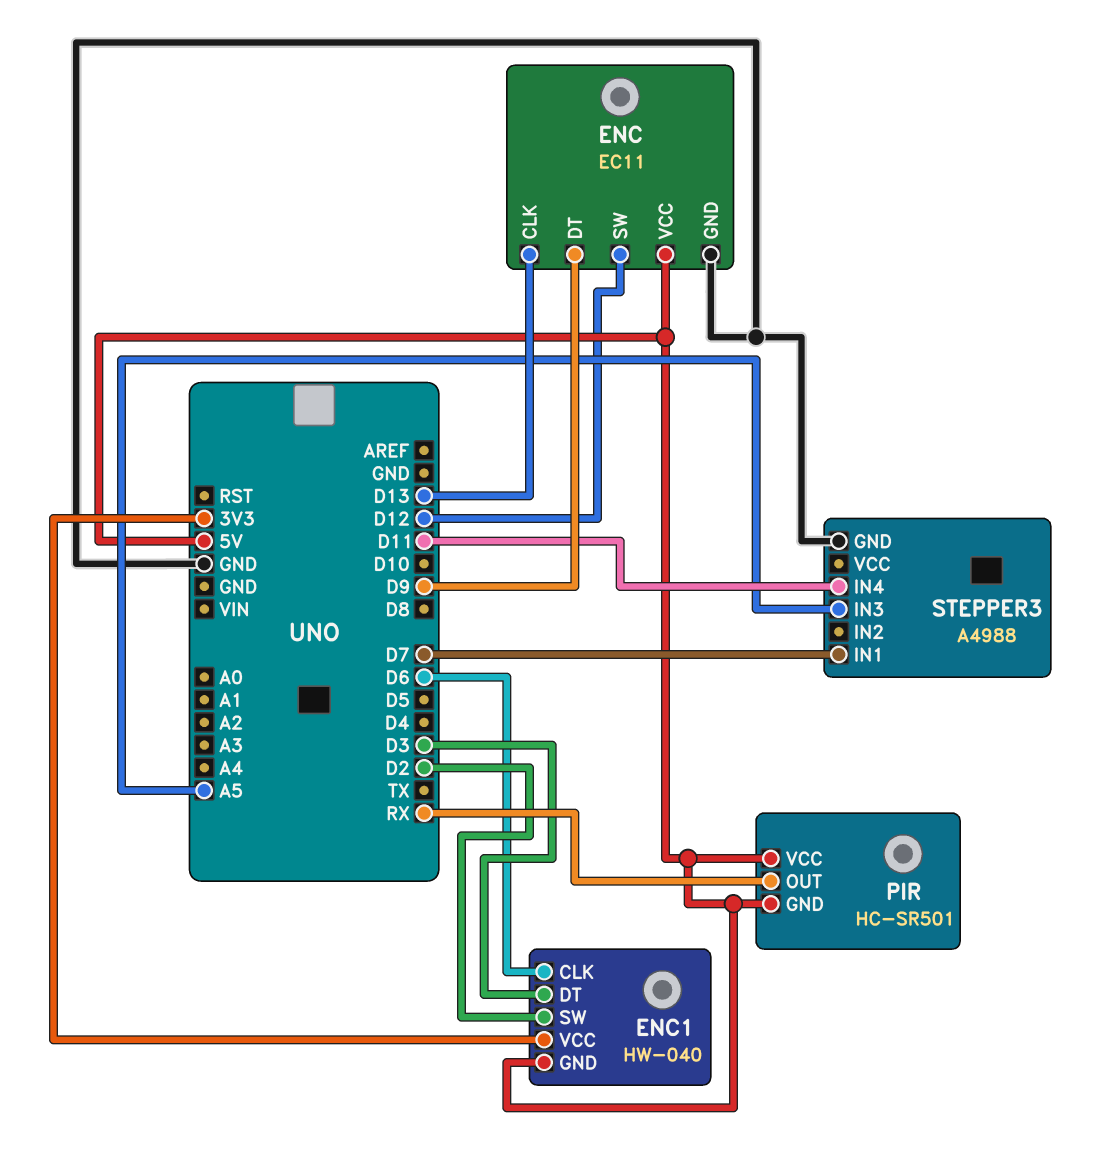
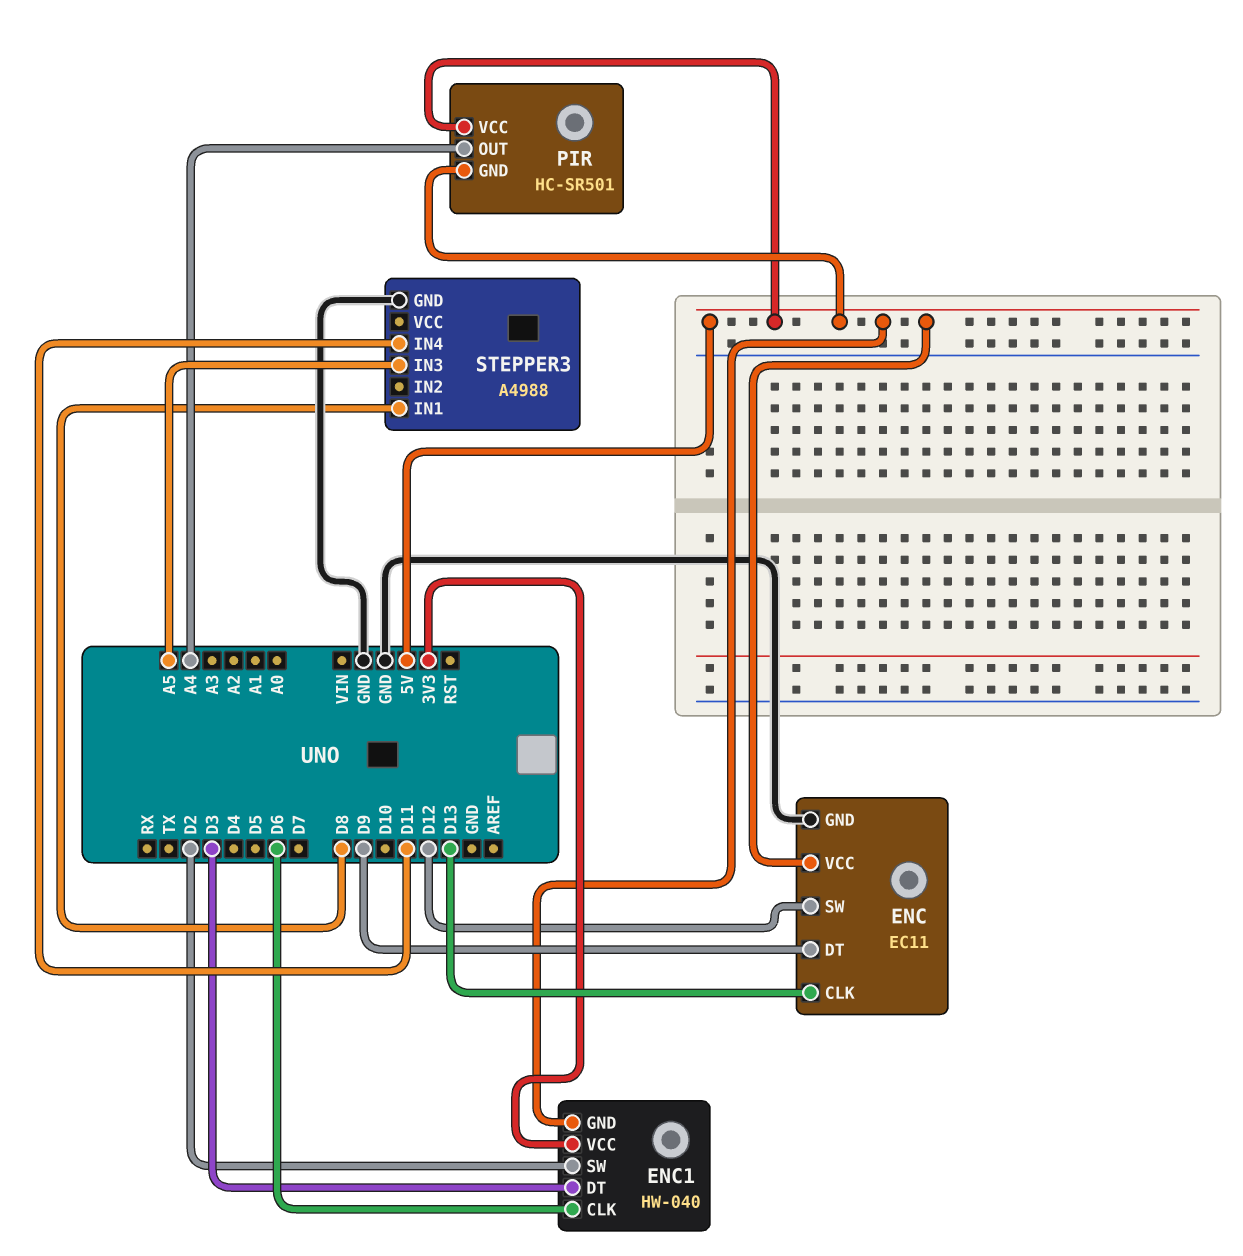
PIR pin OUT: RX -> A4
STEPPER3 pin IN1: D7 -> D8

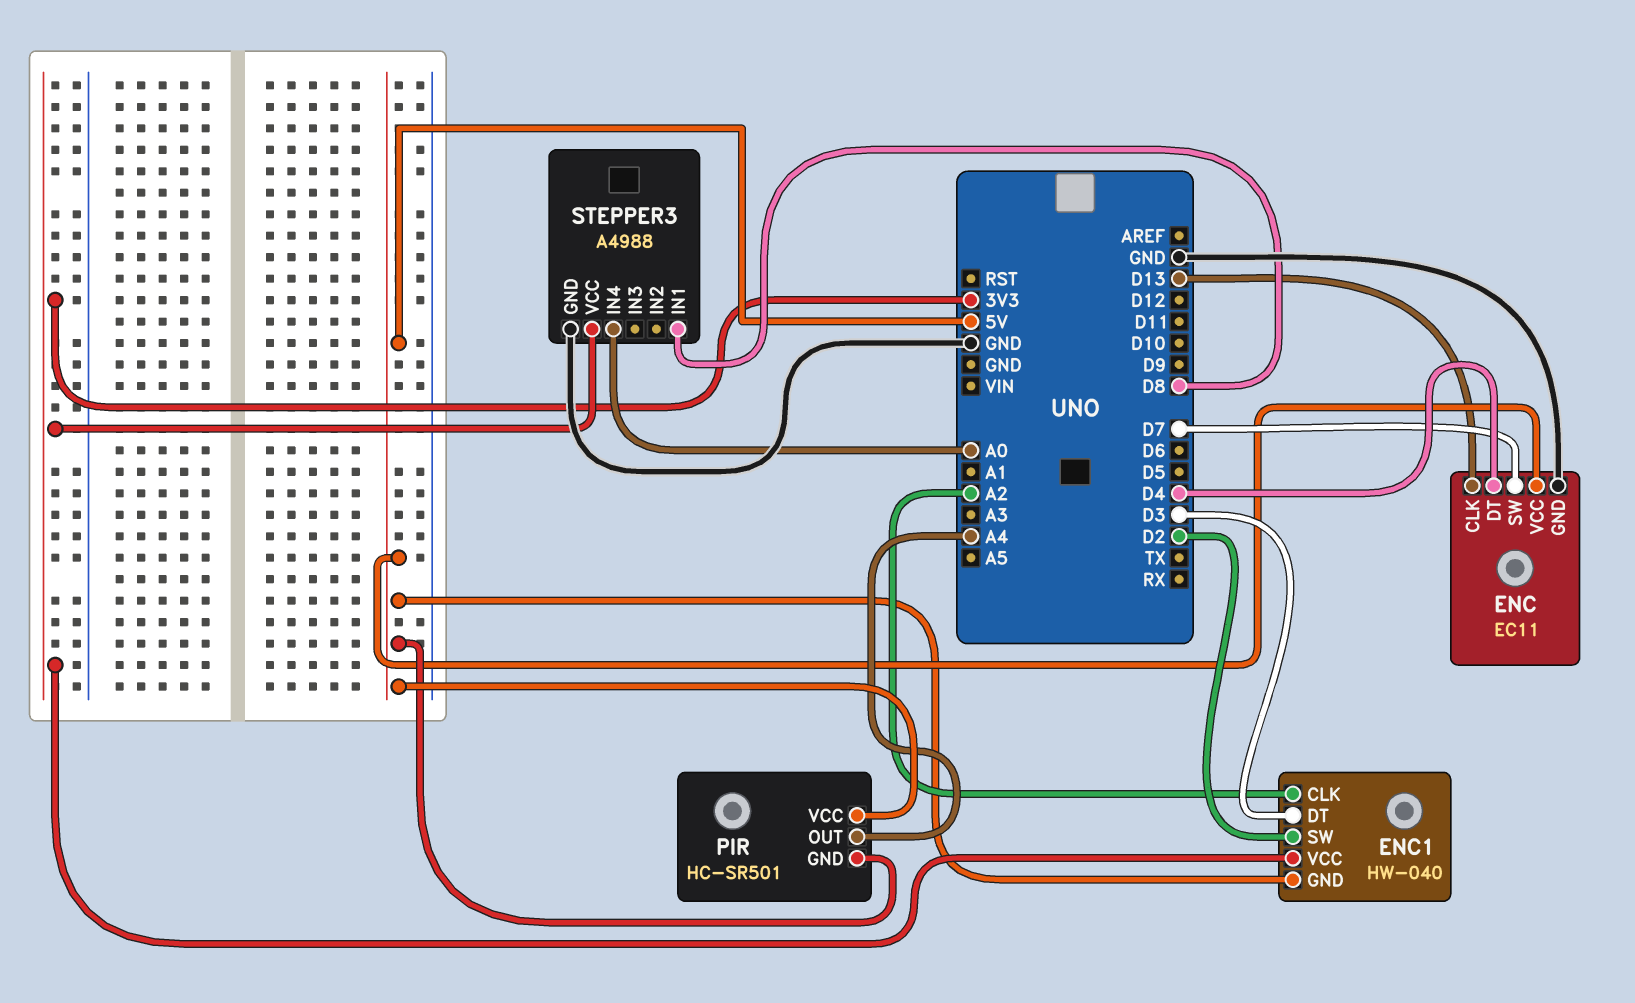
ENC pin DT: D9 -> D4
ENC pin SW: D12 -> D7
ENC1 pin CLK: D6 -> A2
STEPPER3 pin IN3: A5 -> none
STEPPER3 pin IN4: D11 -> A0
STEPPER3 pin VCC: none -> 3V3

